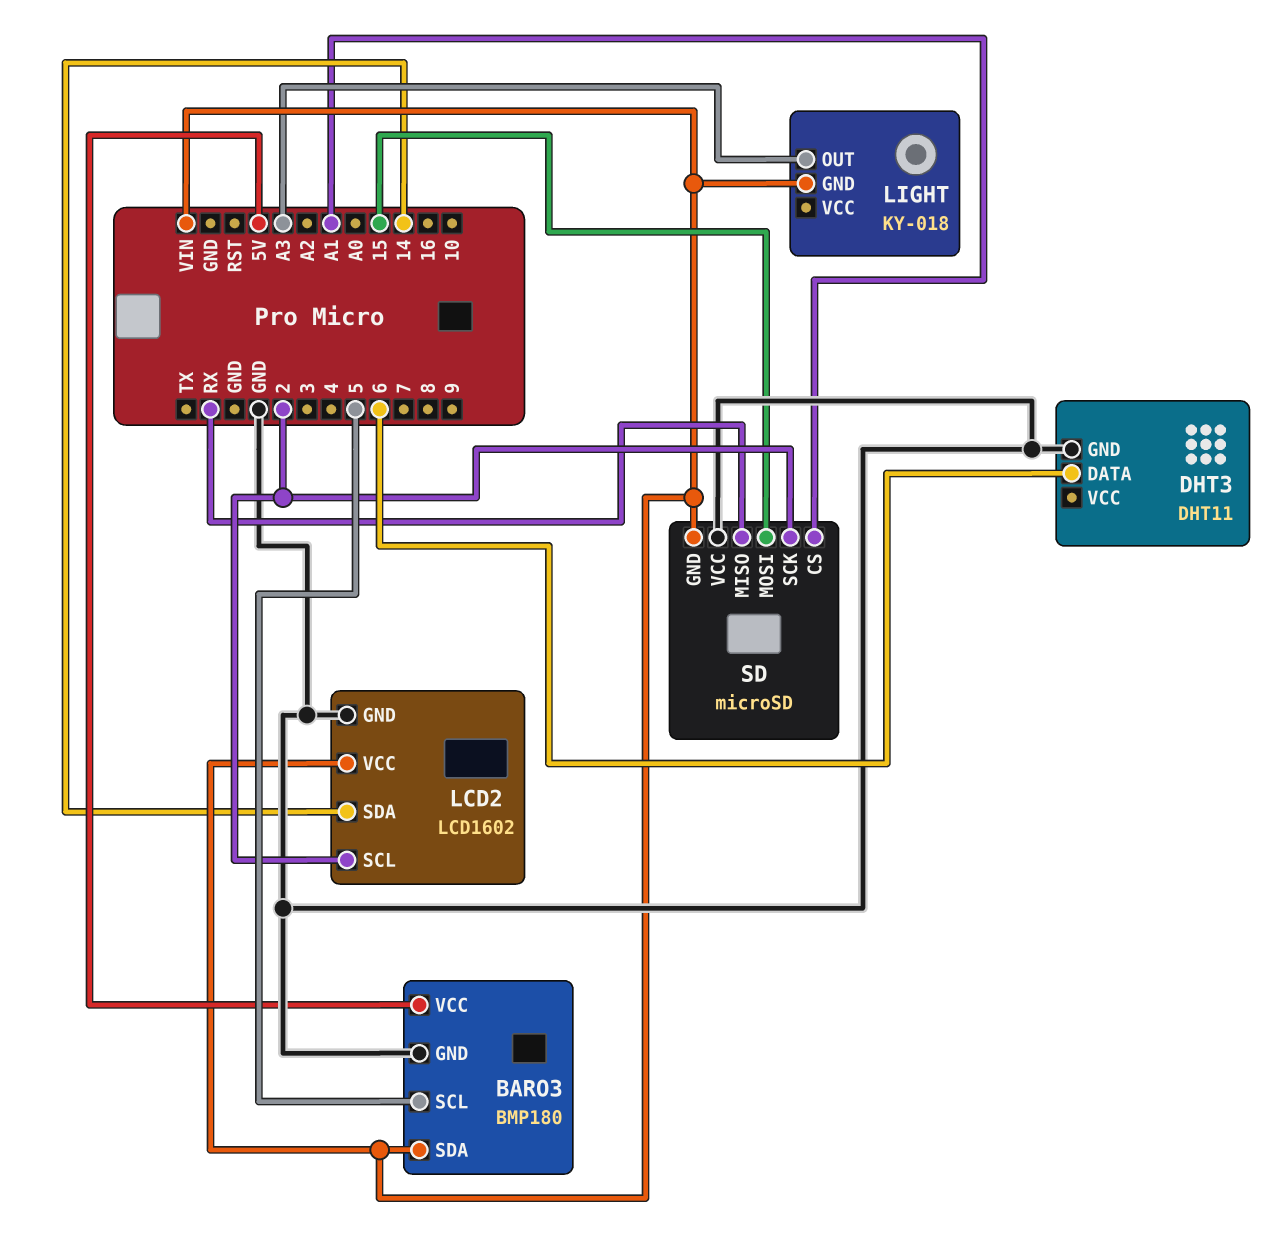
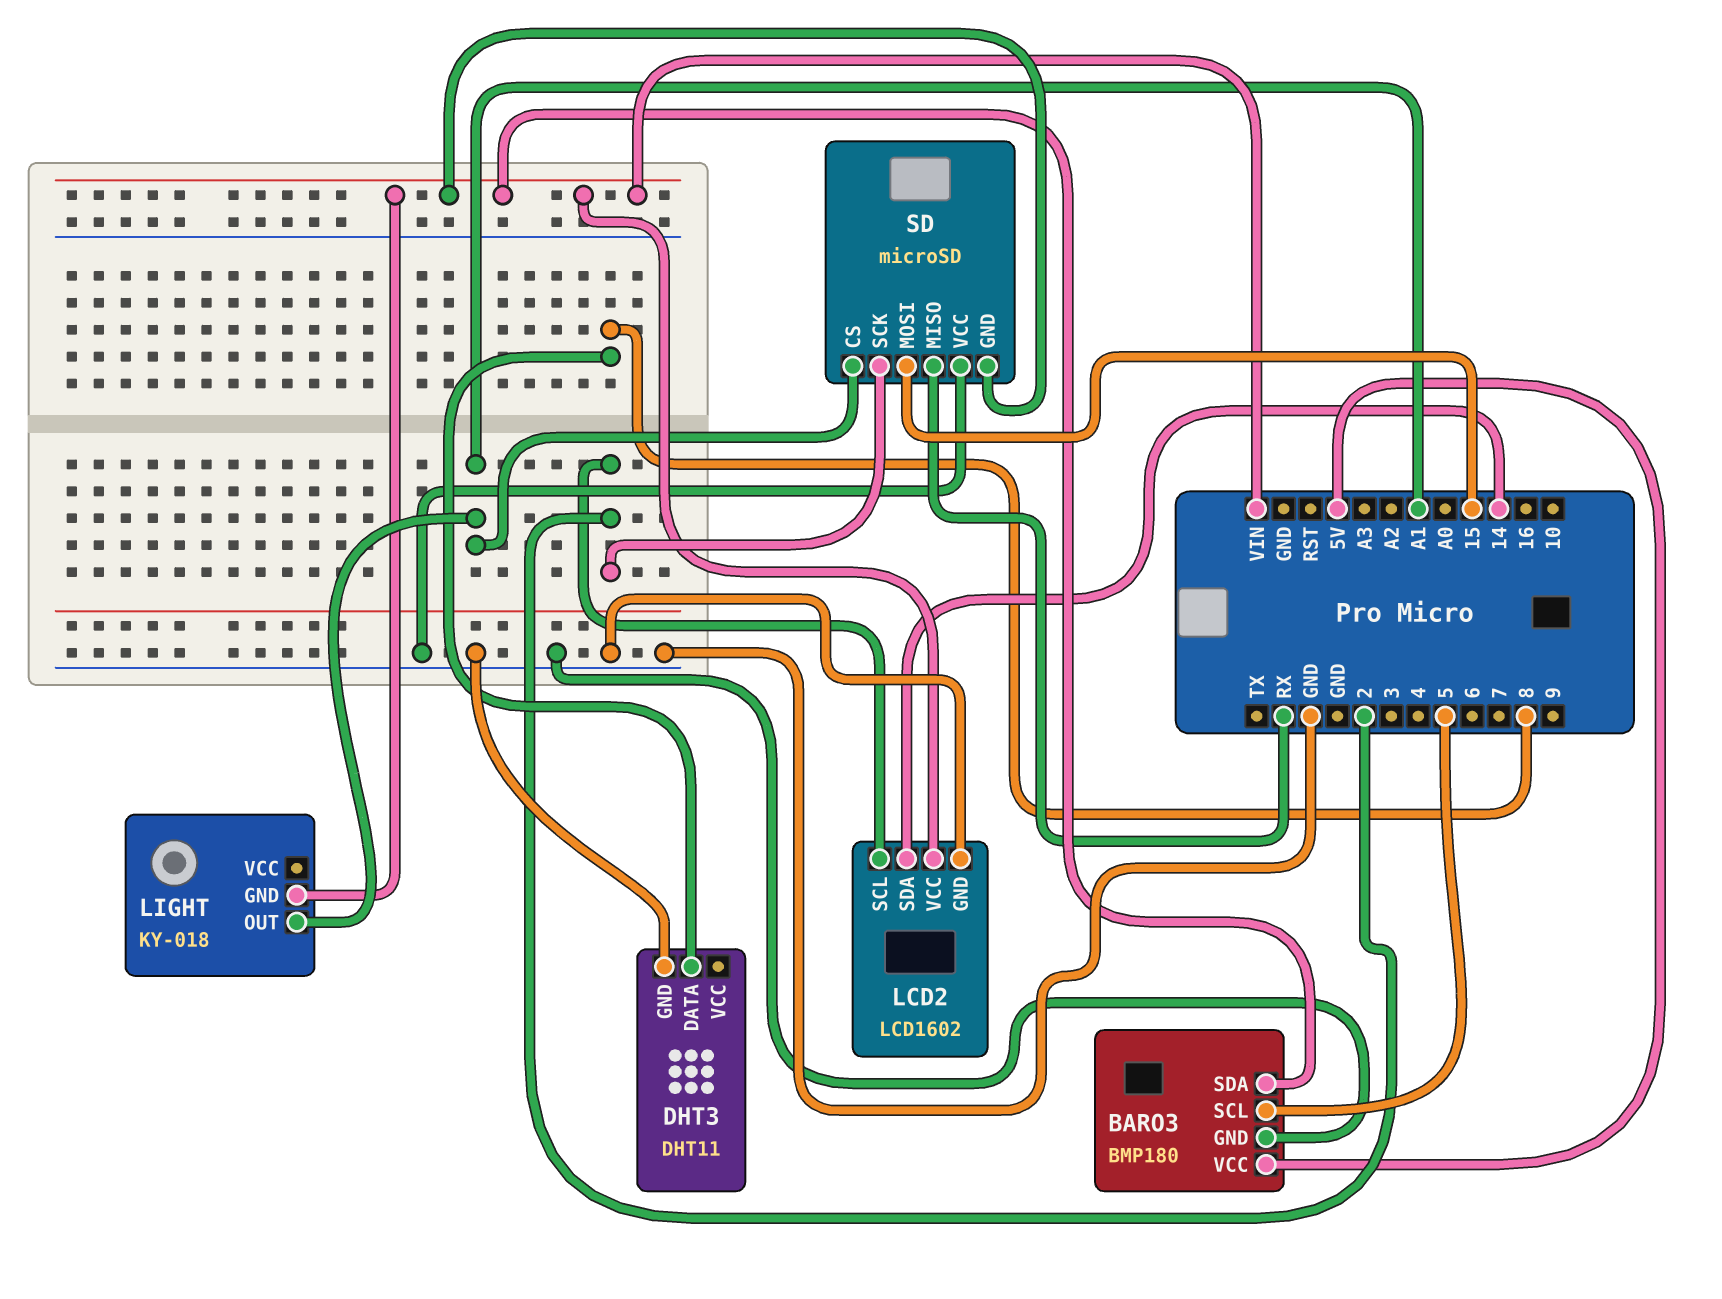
DHT3 pin DATA: 6 -> 8
LIGHT pin OUT: A3 -> A1

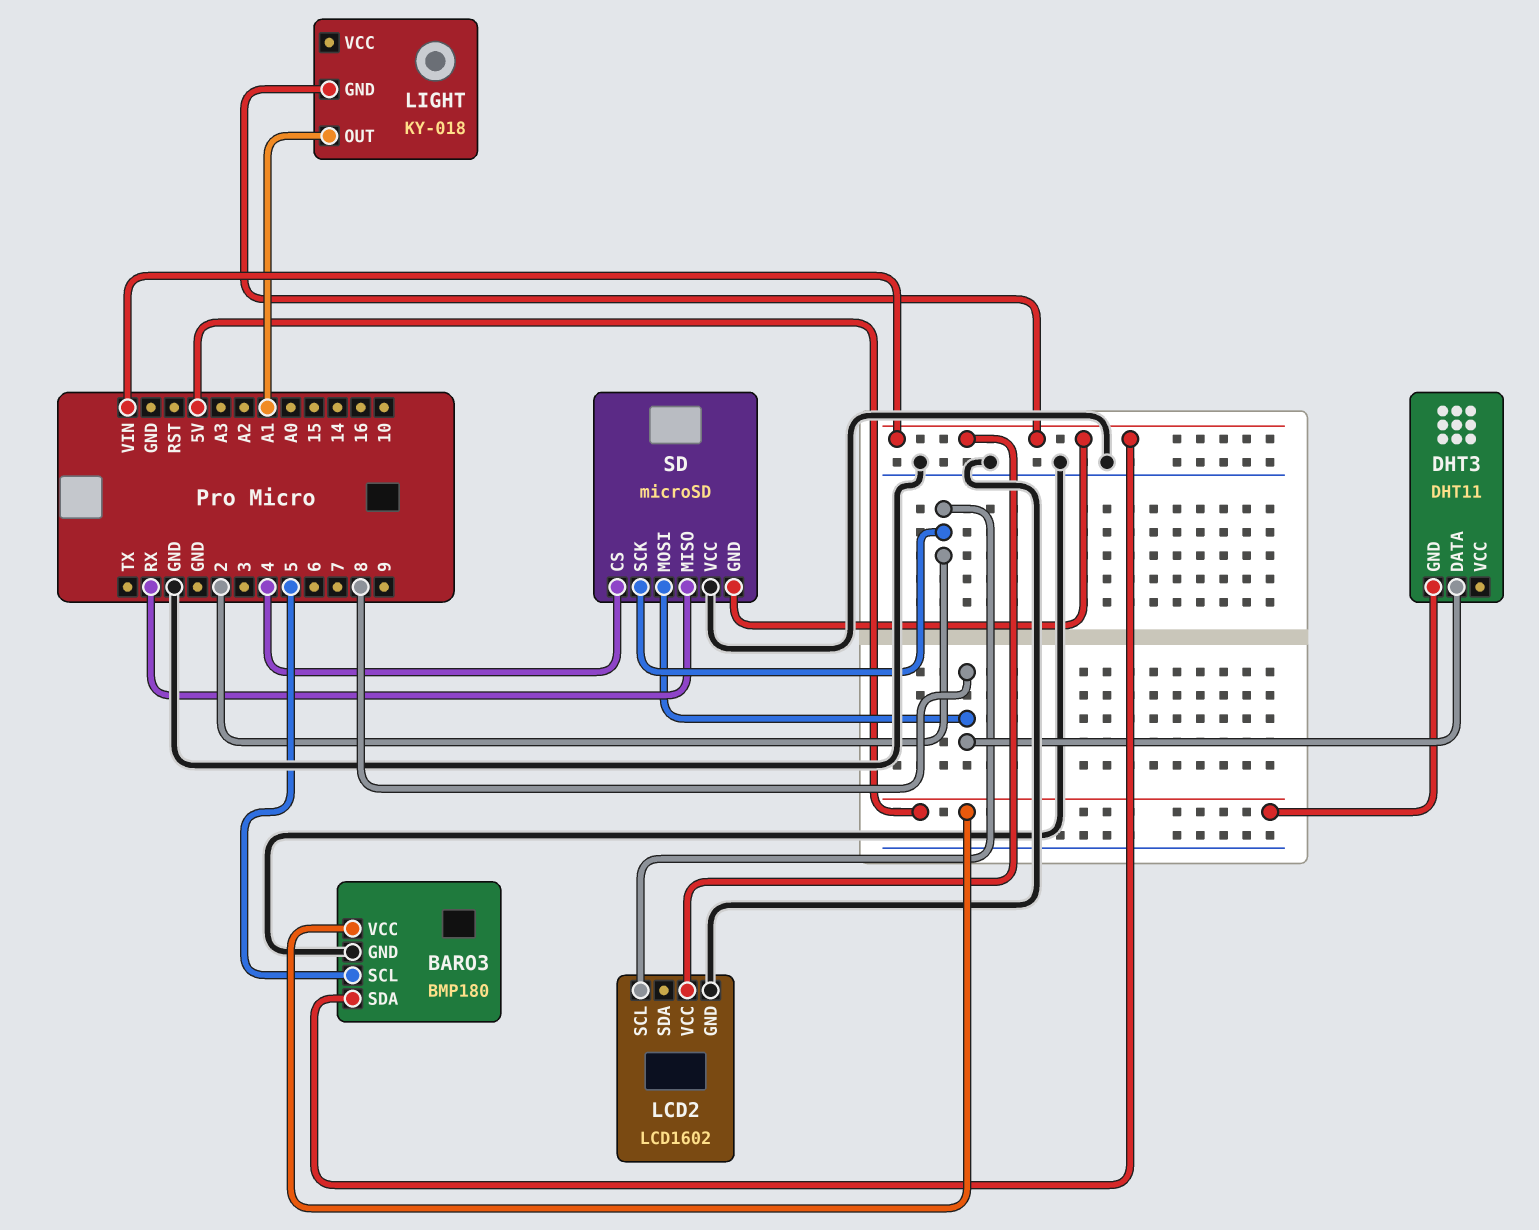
DHT3 pin GND: GND -> 5V
LCD2 pin SDA: 14 -> none
SD pin CS: A1 -> 4
SD pin MOSI: 15 -> 8

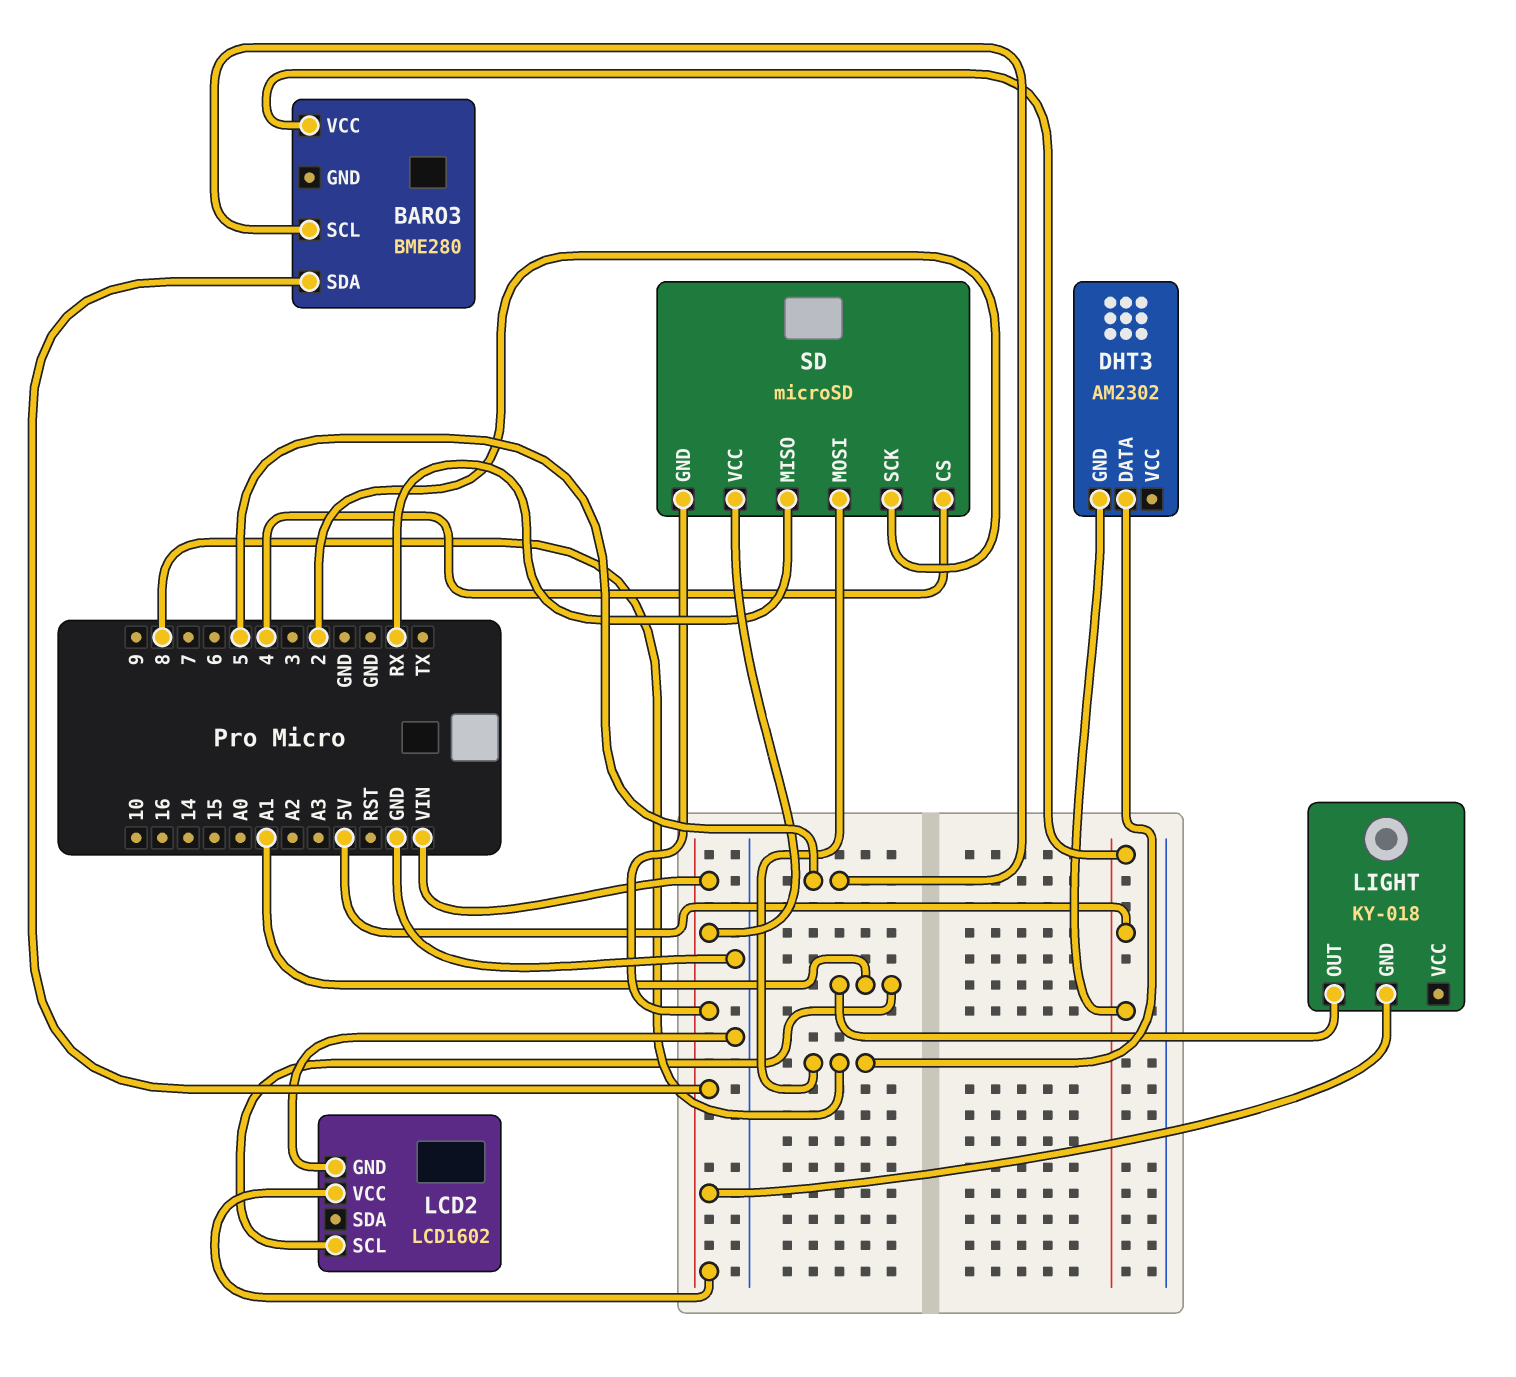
BARO3: BMP180 -> BME280
BARO3 pin GND: GND -> none
DHT3: DHT11 -> AM2302
LCD2 pin SCL: 2 -> A1
SD pin VCC: GND -> VIN

